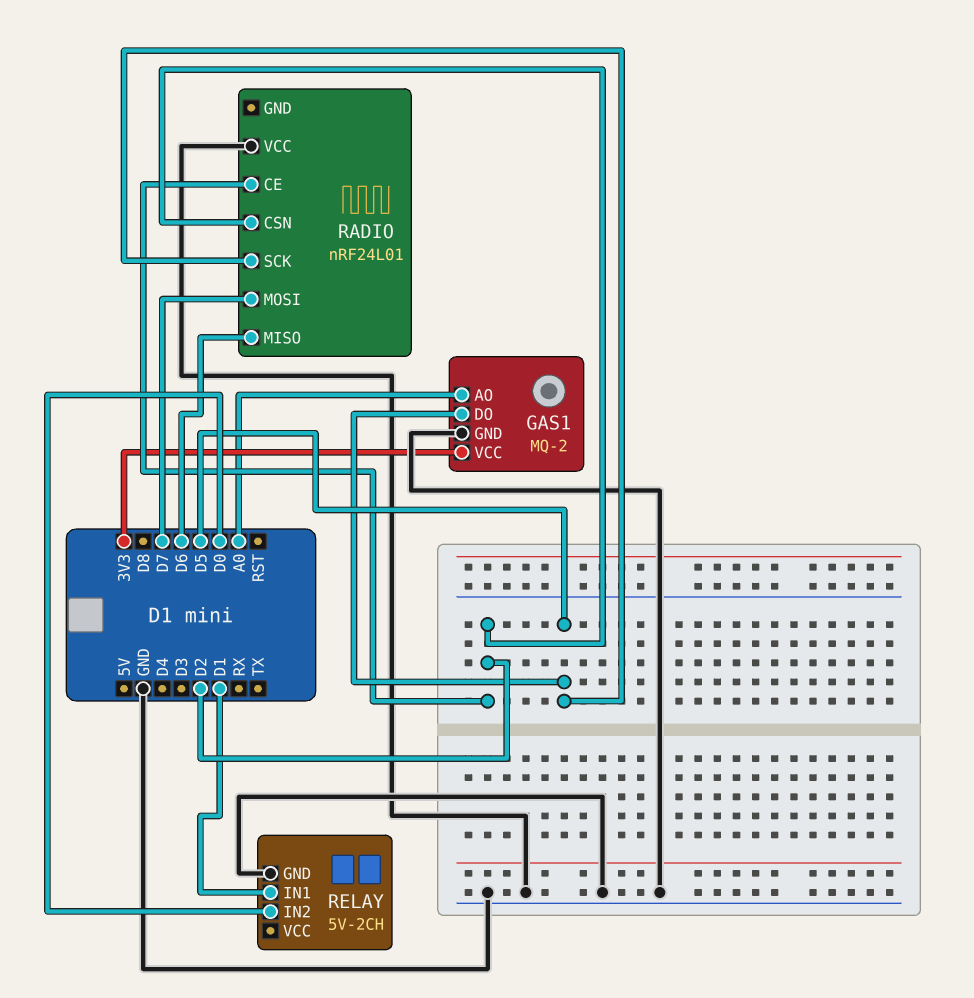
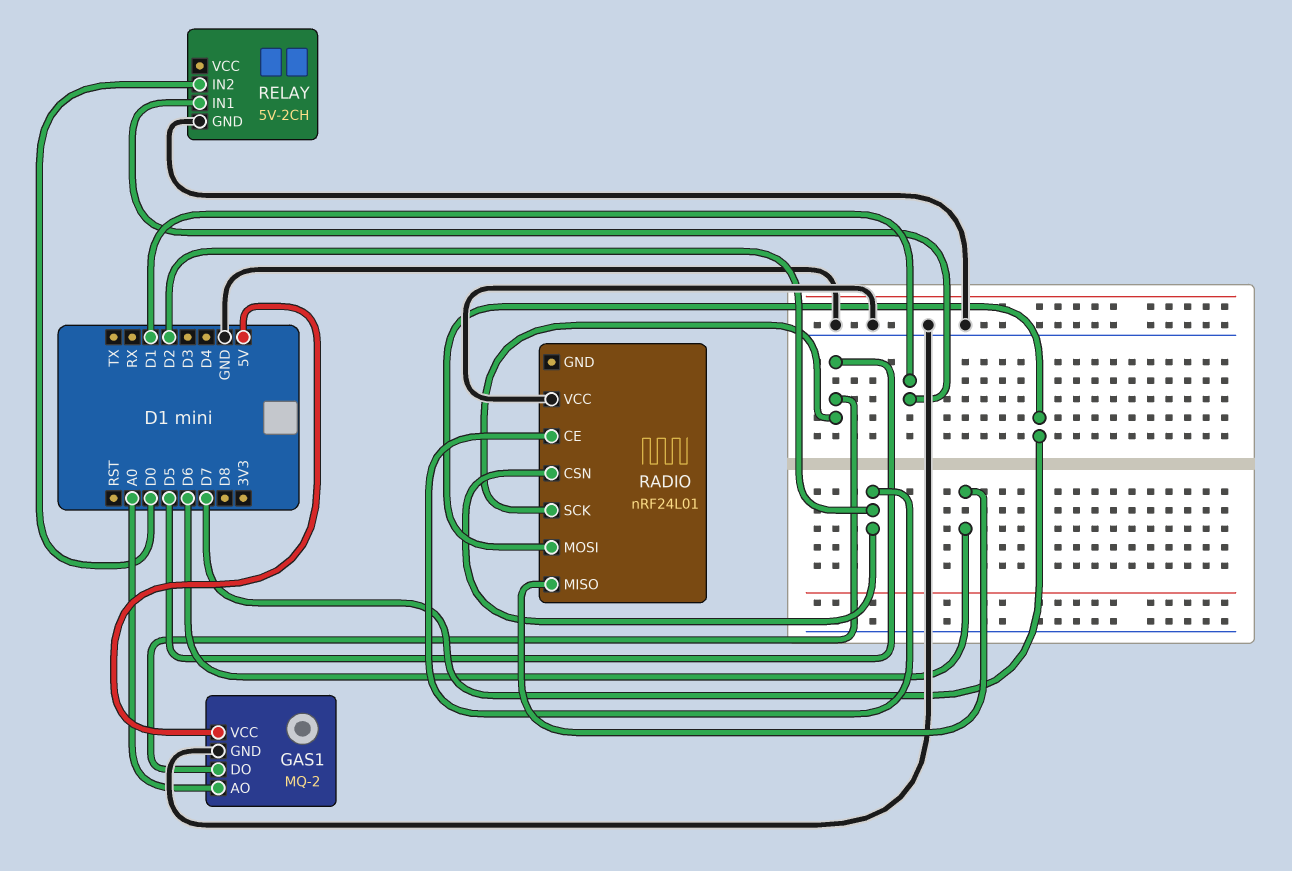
GAS1 pin VCC: 3V3 -> 5V

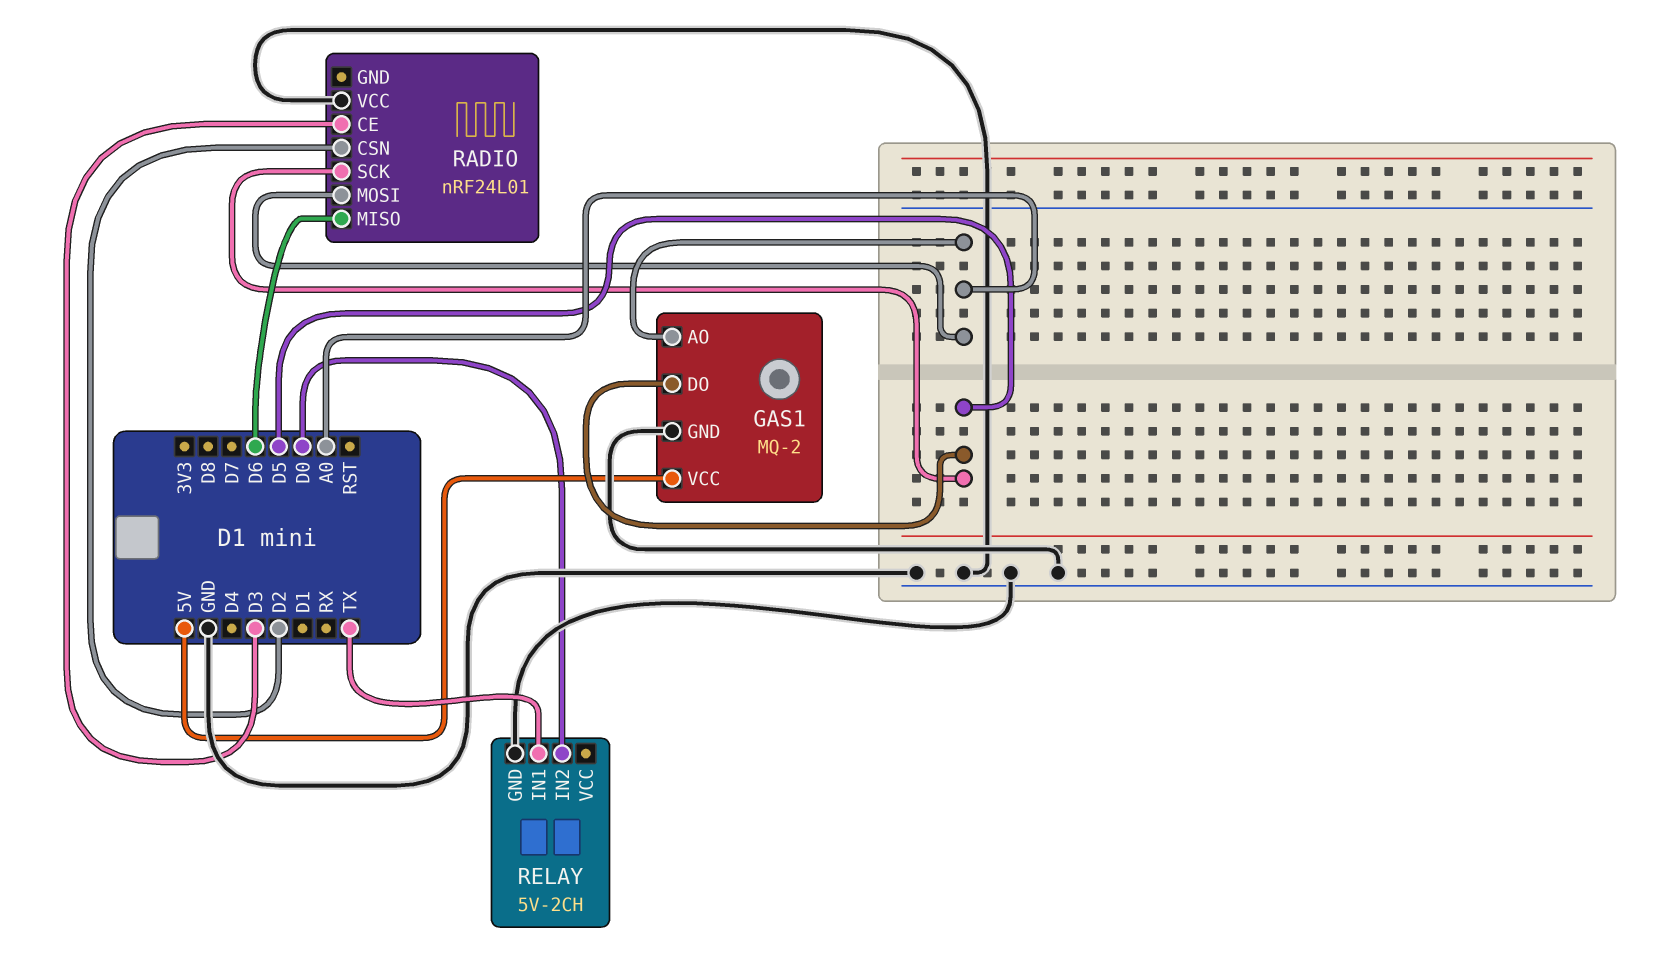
RADIO pin CE: D2 -> D3
RADIO pin MOSI: D7 -> A0
RELAY pin IN1: D1 -> TX

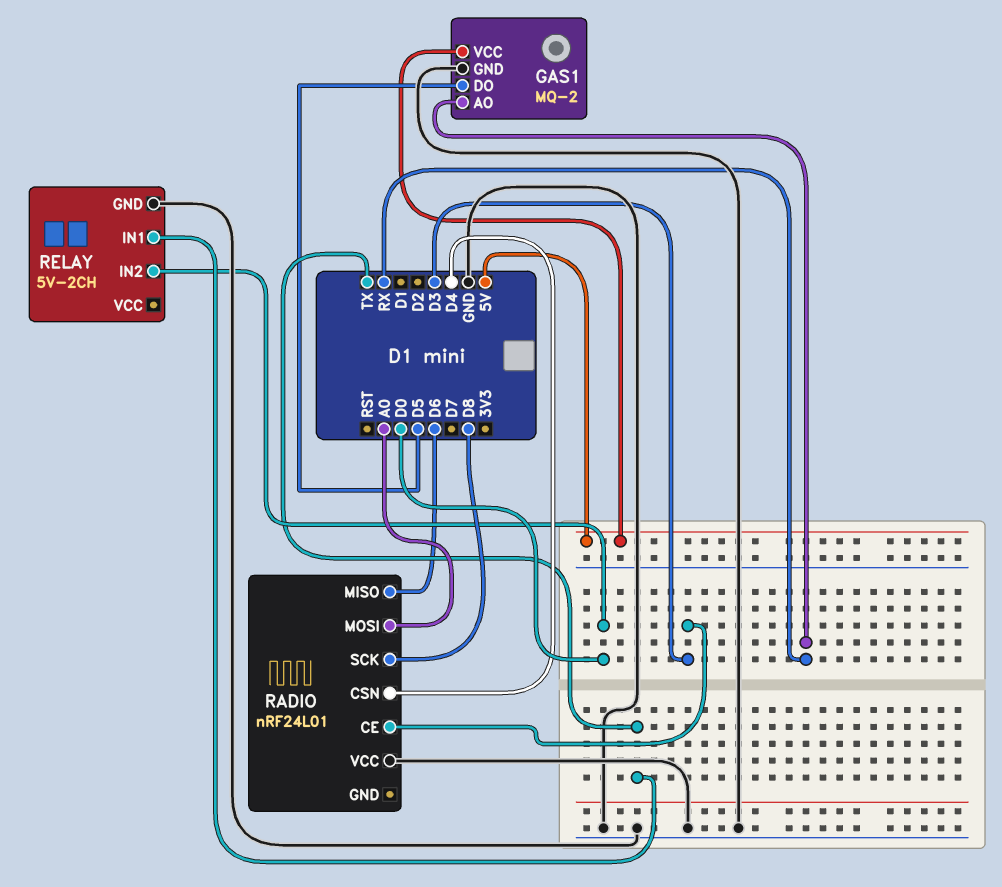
GAS1 pin AO: A0 -> RX
RADIO pin CSN: D2 -> D4
RADIO pin SCK: D5 -> D8

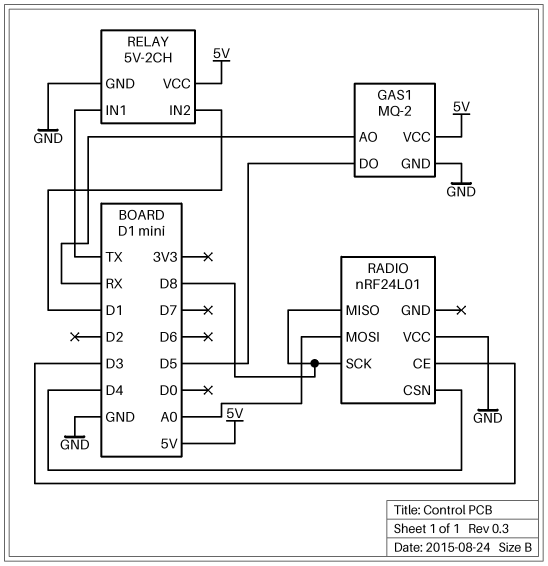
RADIO pin MISO: D6 -> D8
RELAY pin IN2: D0 -> D1
RELAY pin VCC: none -> 5V

